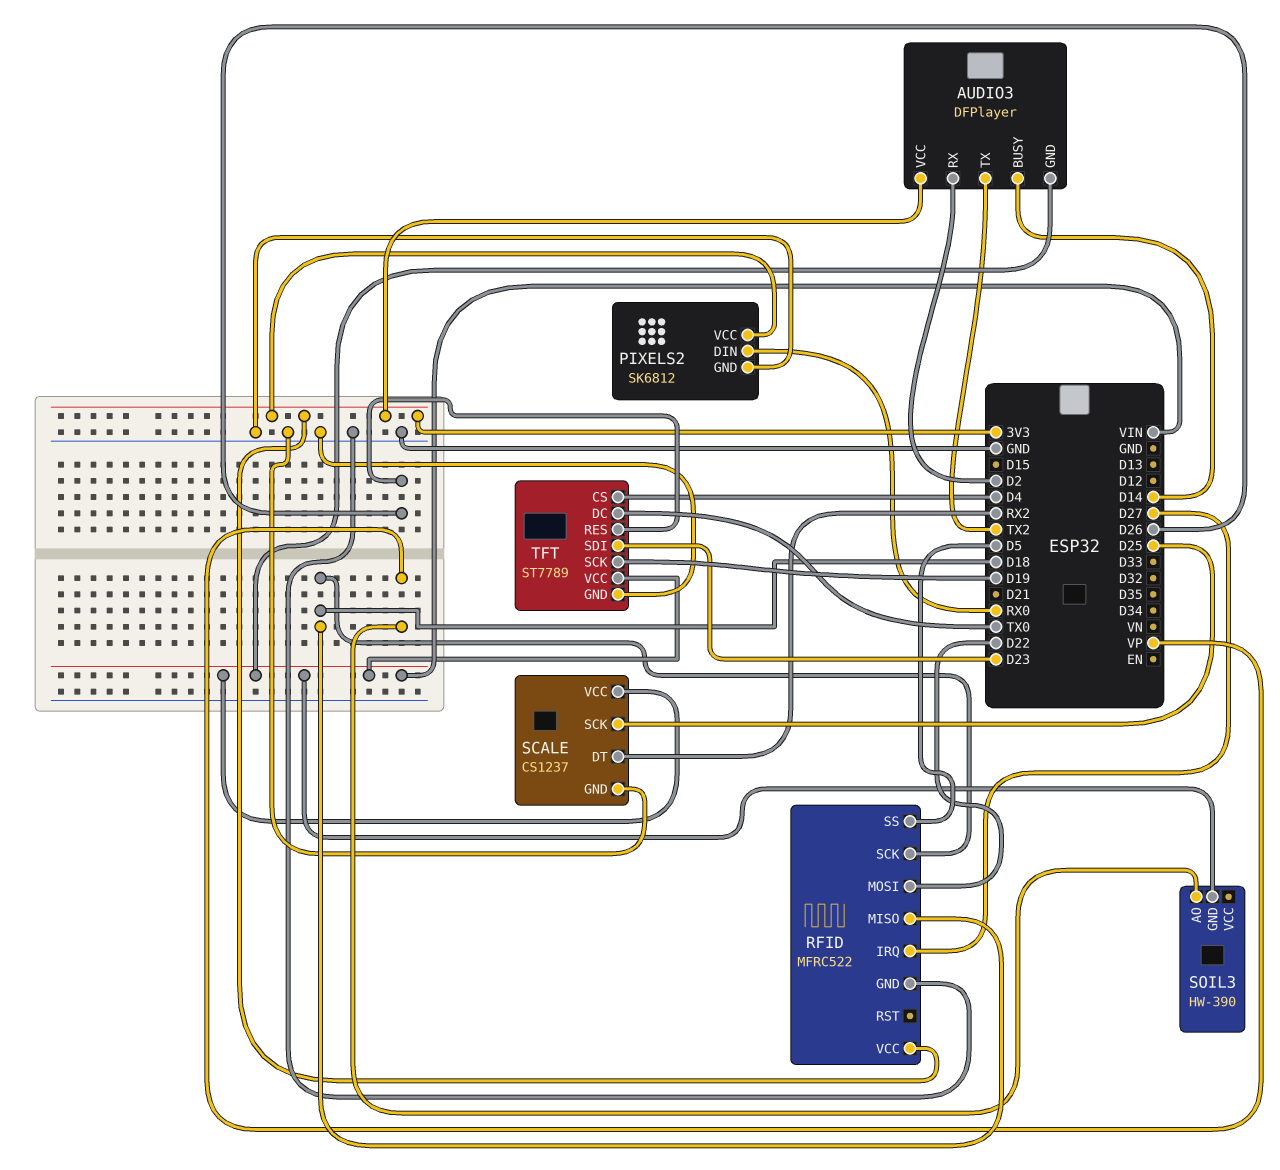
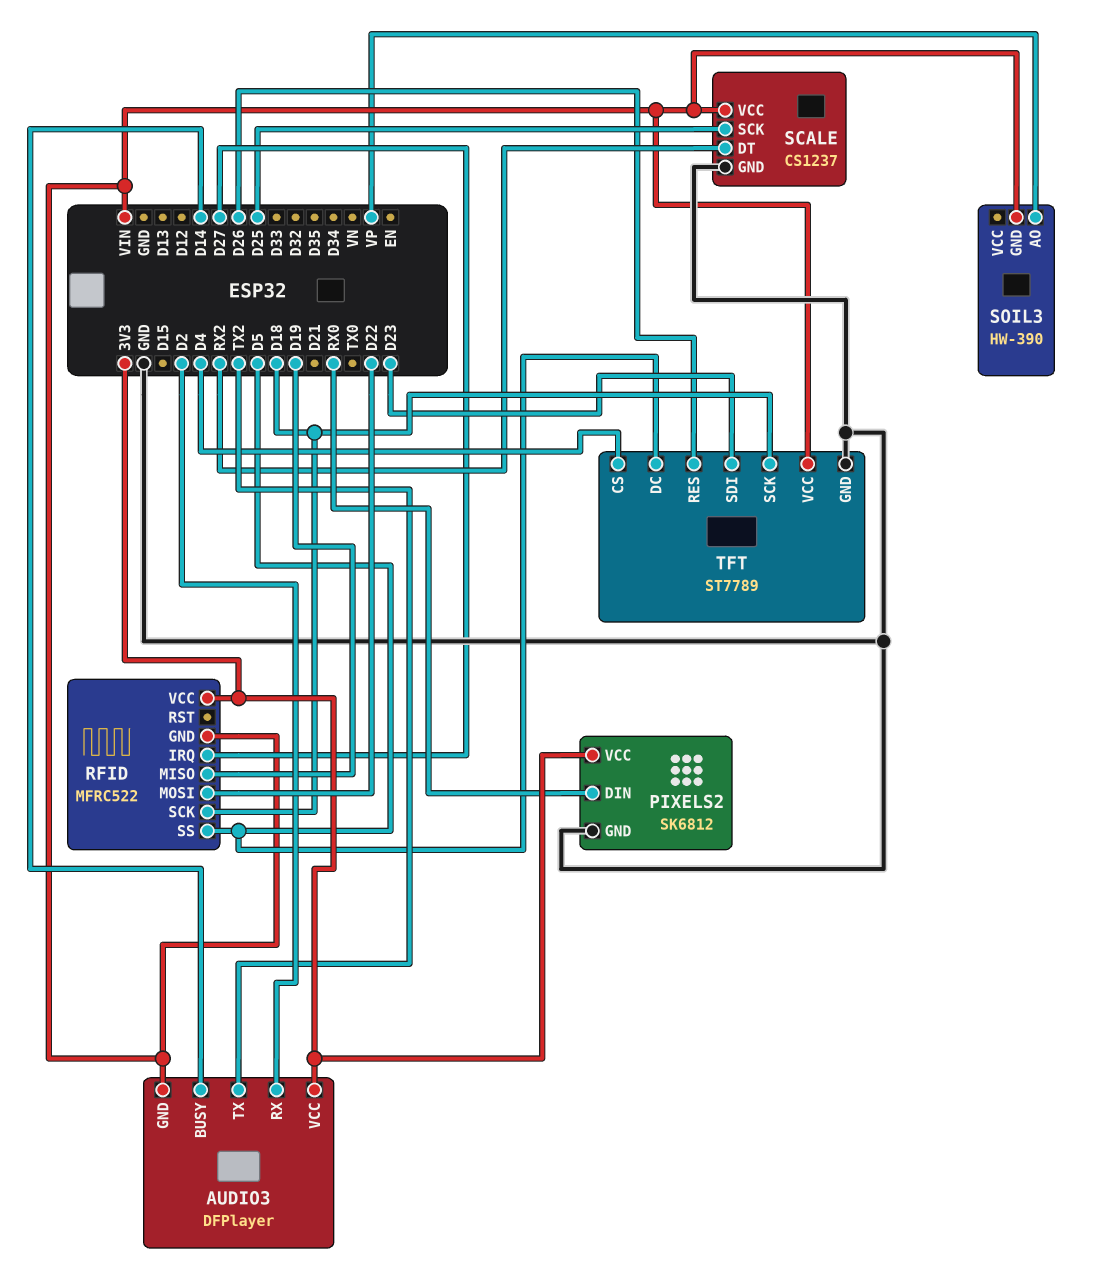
RFID pin GND: GND -> VIN
RFID pin MISO: D18 -> D19
TFT pin DC: TX0 -> D5
TFT pin SCK: D19 -> D18

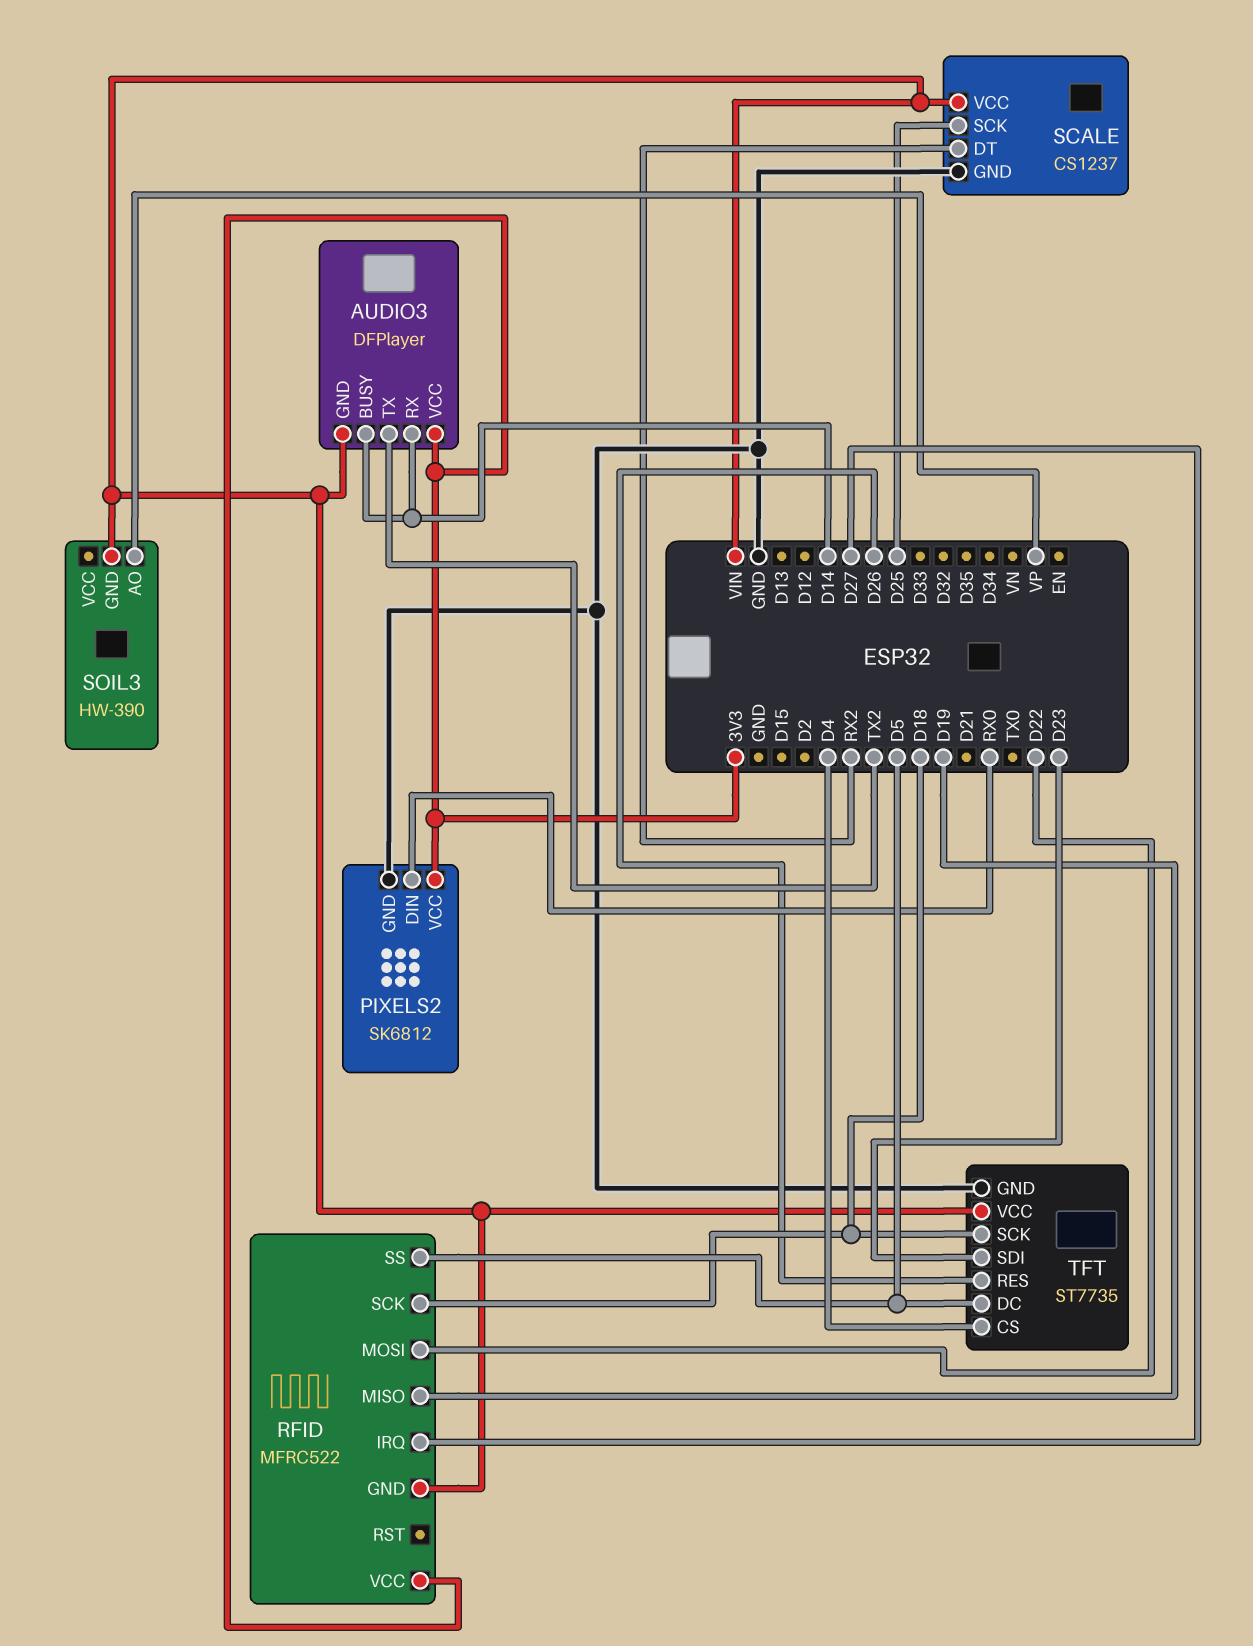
AUDIO3 pin RX: D2 -> D14
TFT: ST7789 -> ST7735

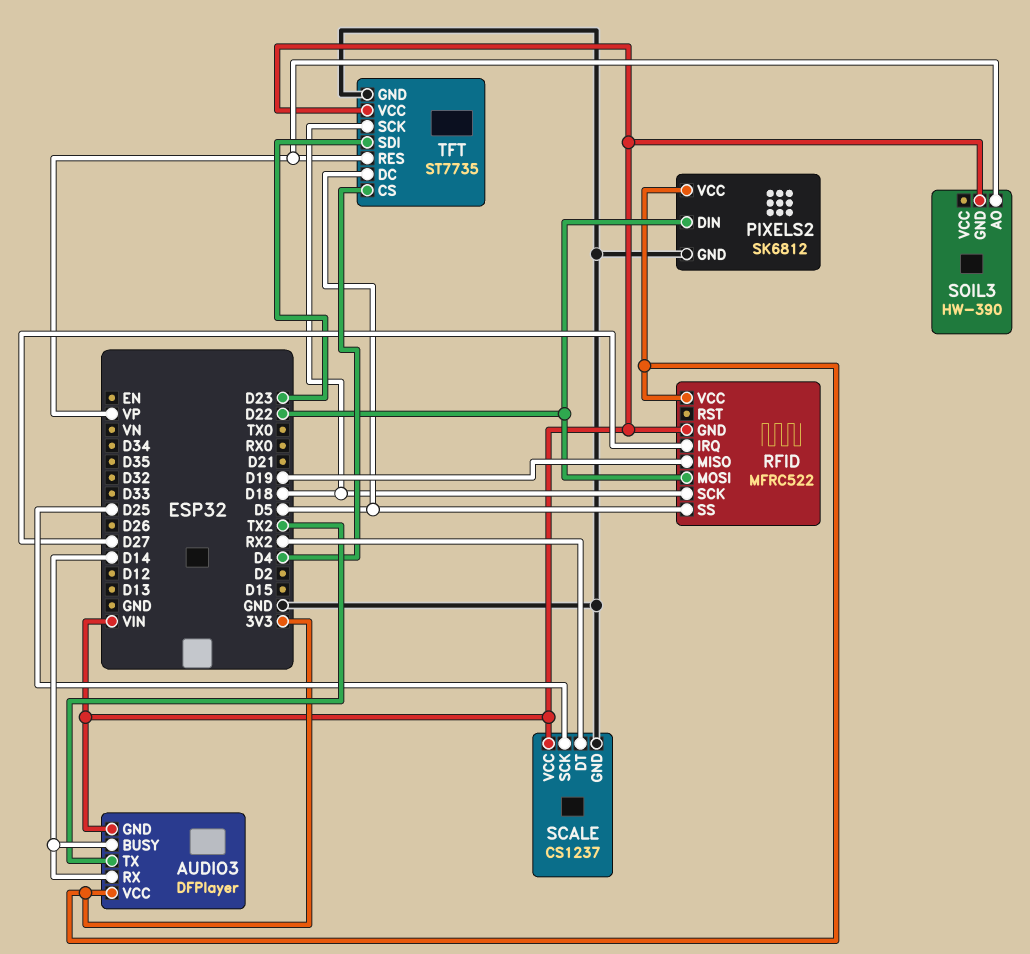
PIXELS2 pin DIN: RX0 -> D22
TFT pin RES: D26 -> VP

